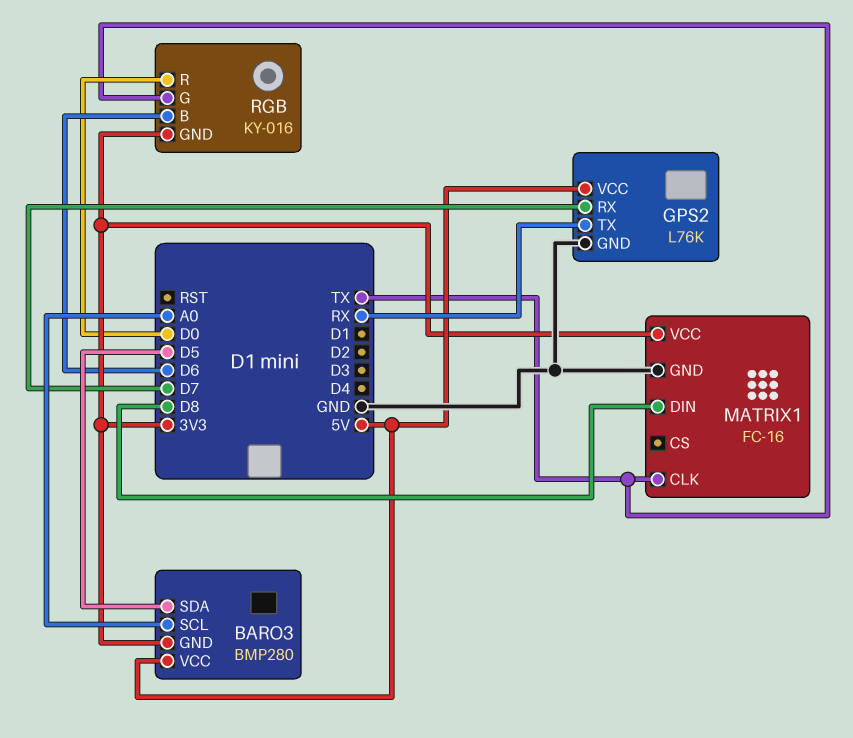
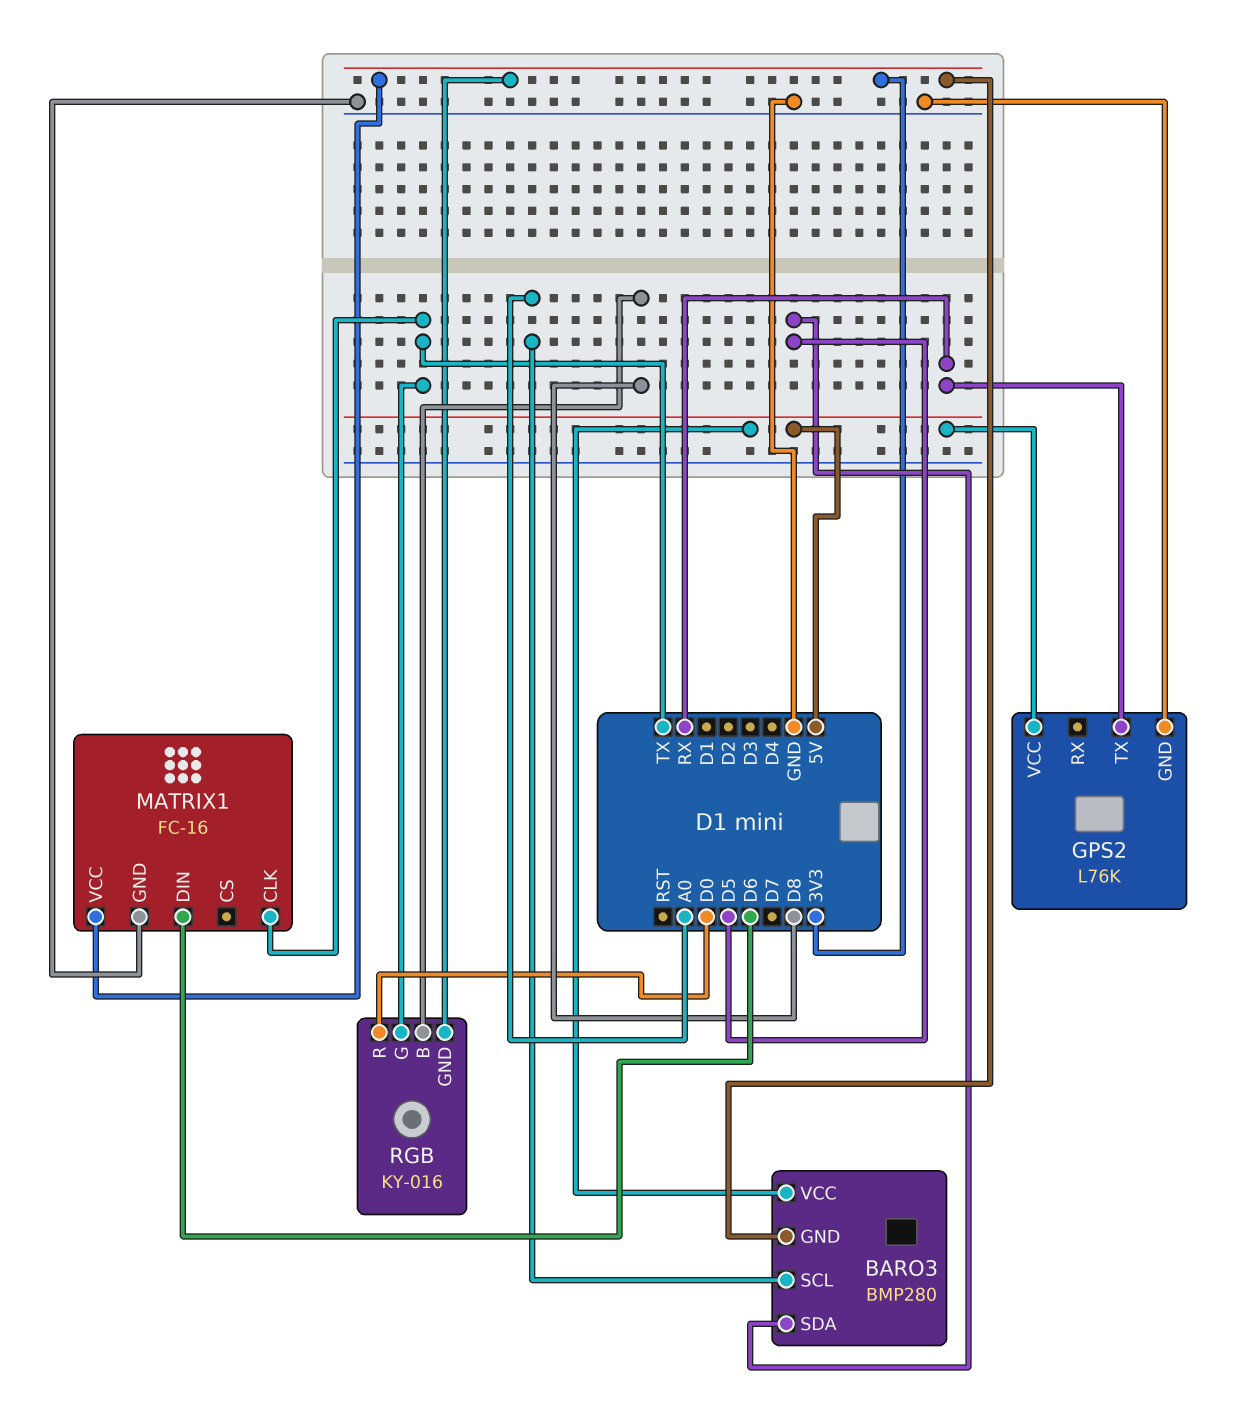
GPS2 pin RX: D7 -> none
MATRIX1 pin DIN: D8 -> D6
RGB pin B: D6 -> D8

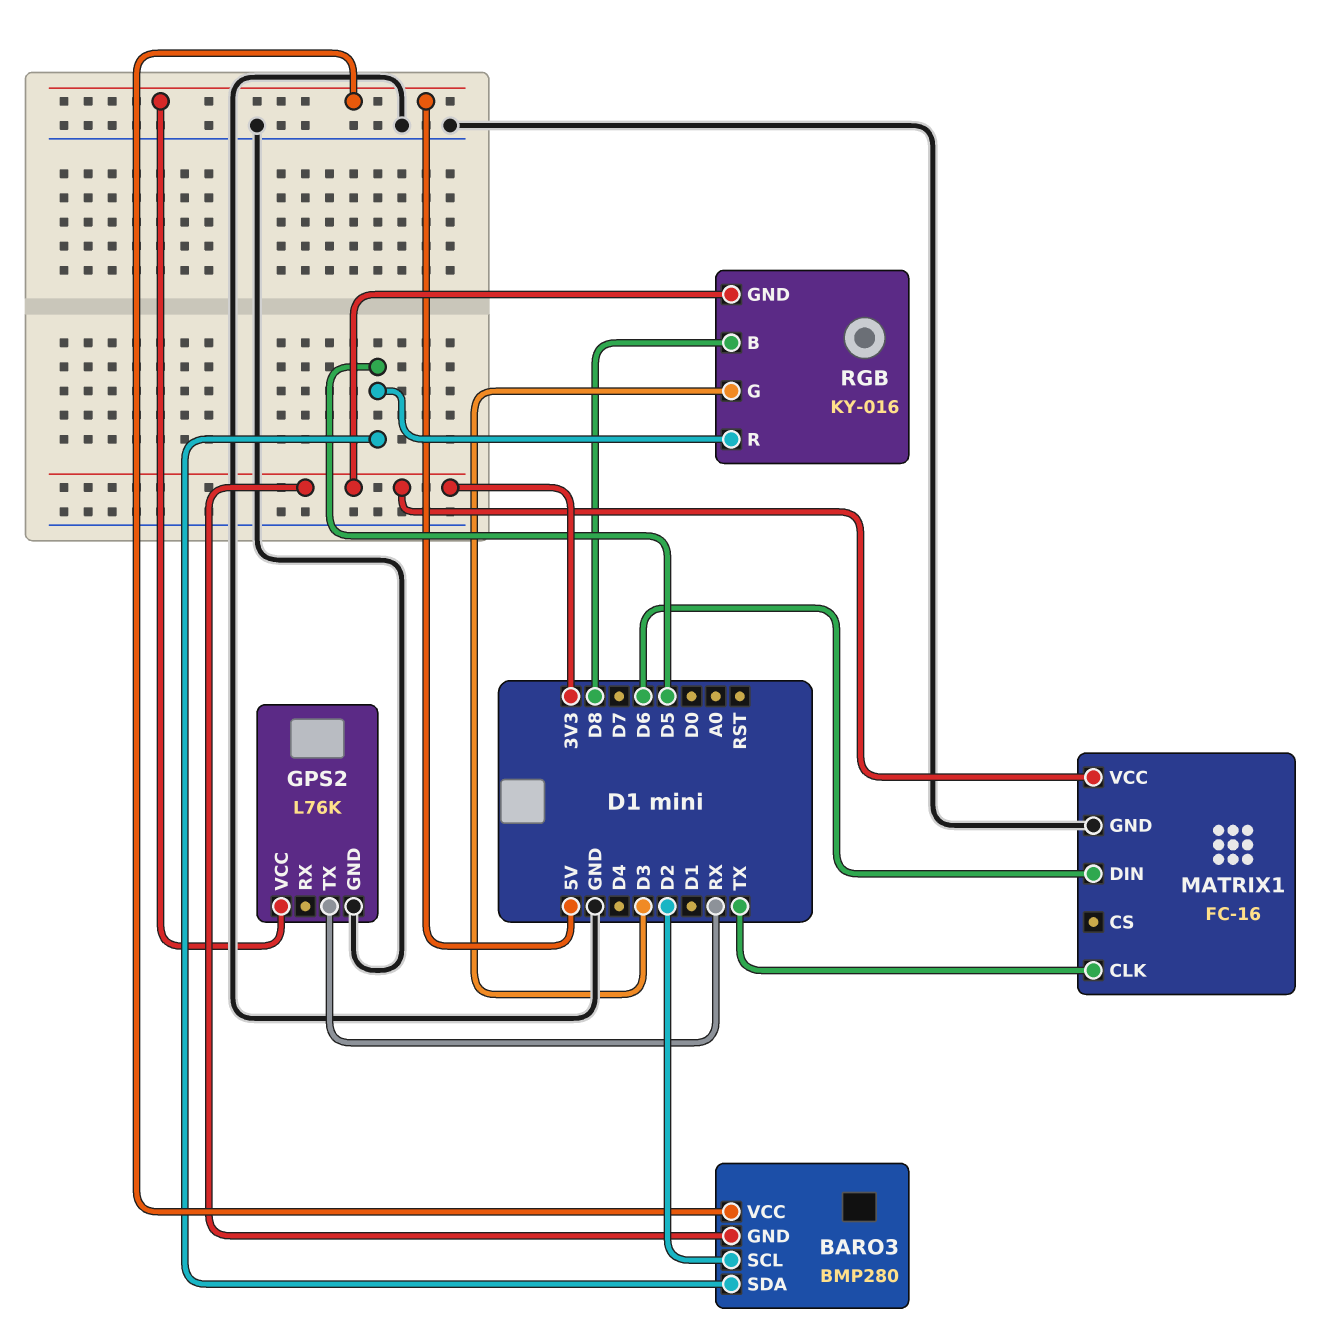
BARO3 pin SCL: A0 -> D2
RGB pin G: TX -> D3
RGB pin R: D0 -> D5

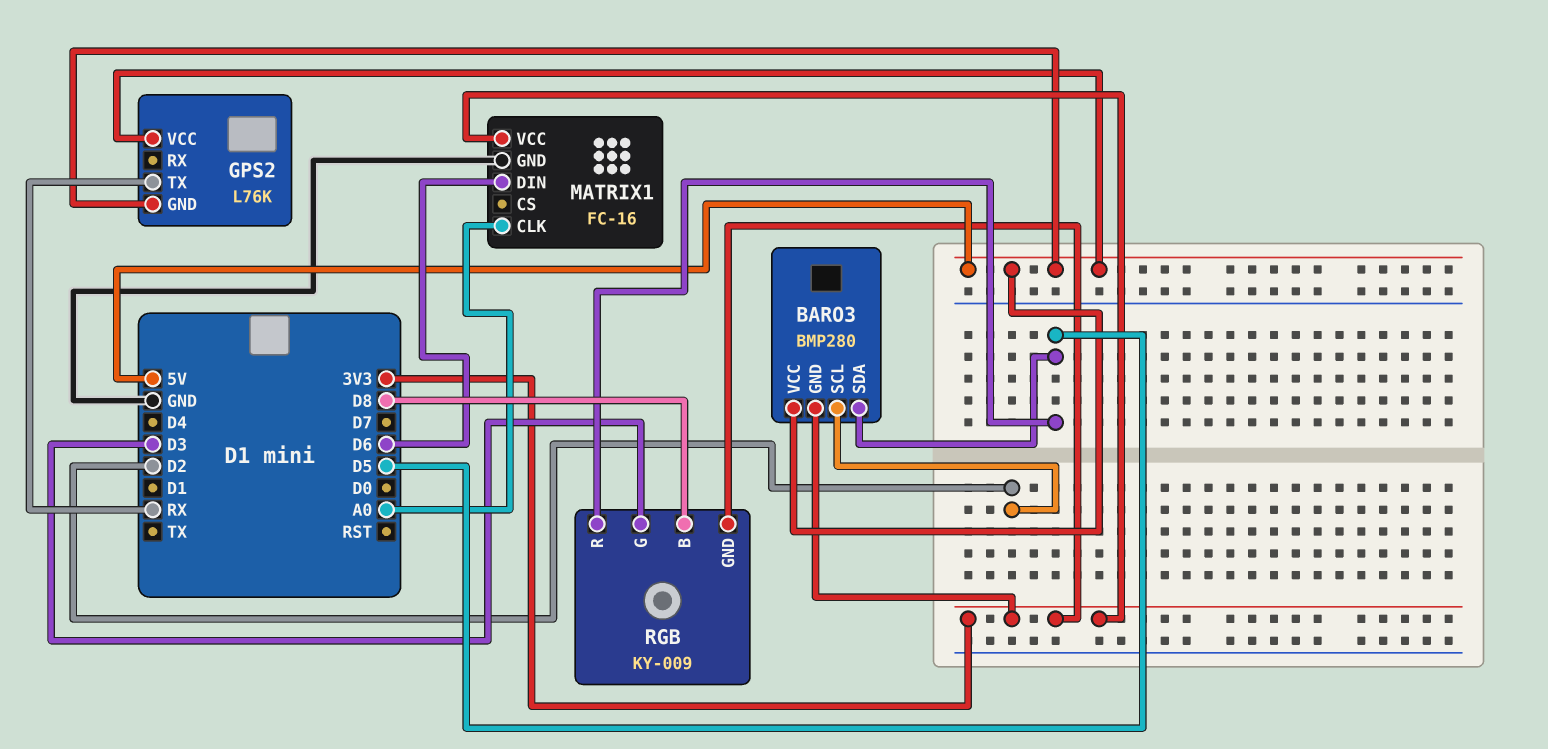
GPS2 pin GND: GND -> 5V
MATRIX1 pin CLK: TX -> A0
RGB: KY-016 -> KY-009

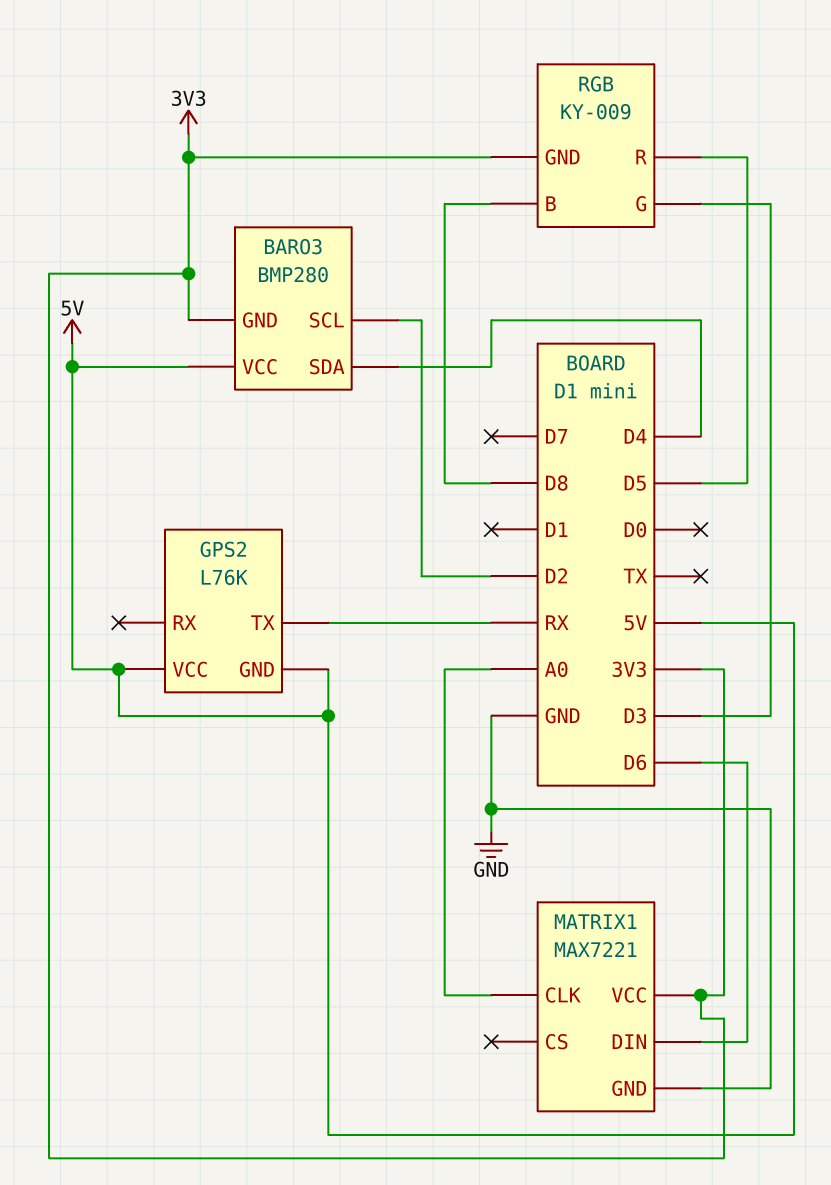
BARO3 pin SDA: D5 -> D4
MATRIX1: FC-16 -> MAX7221

